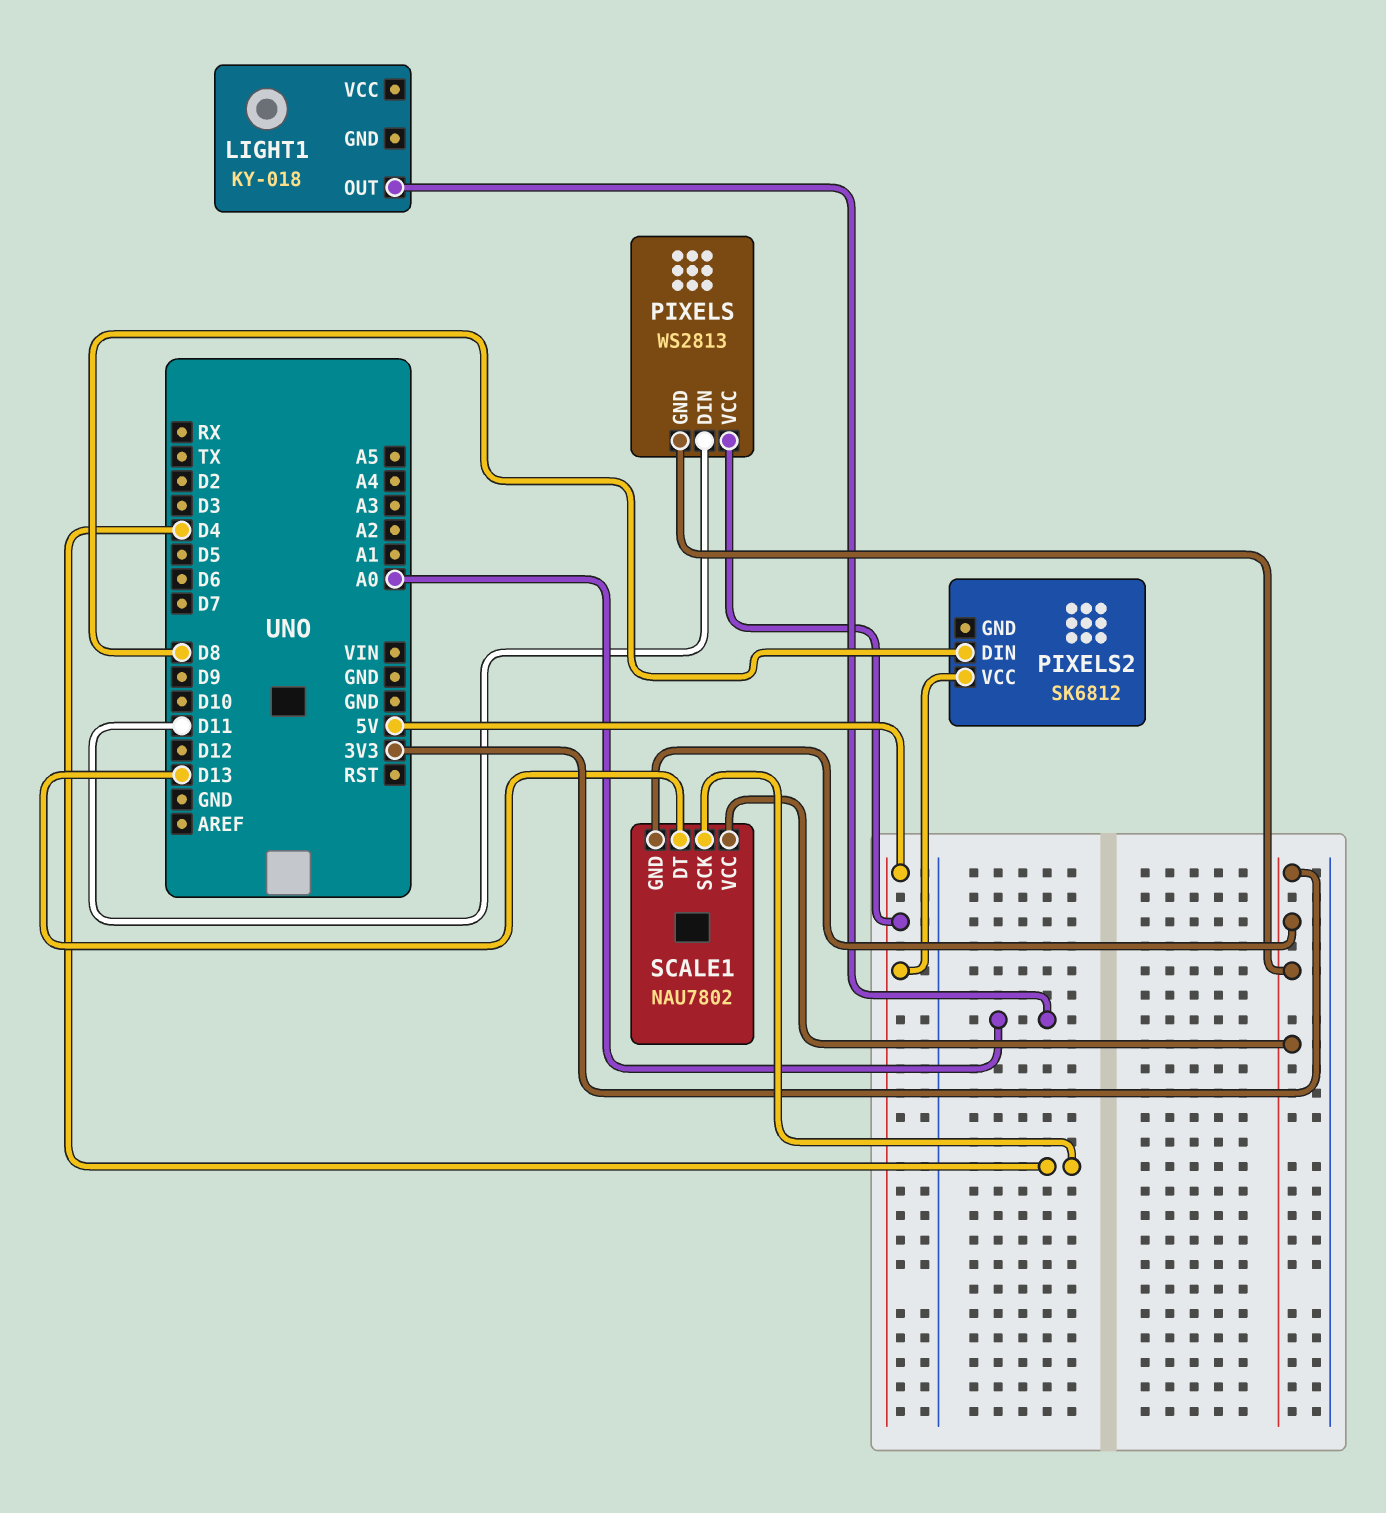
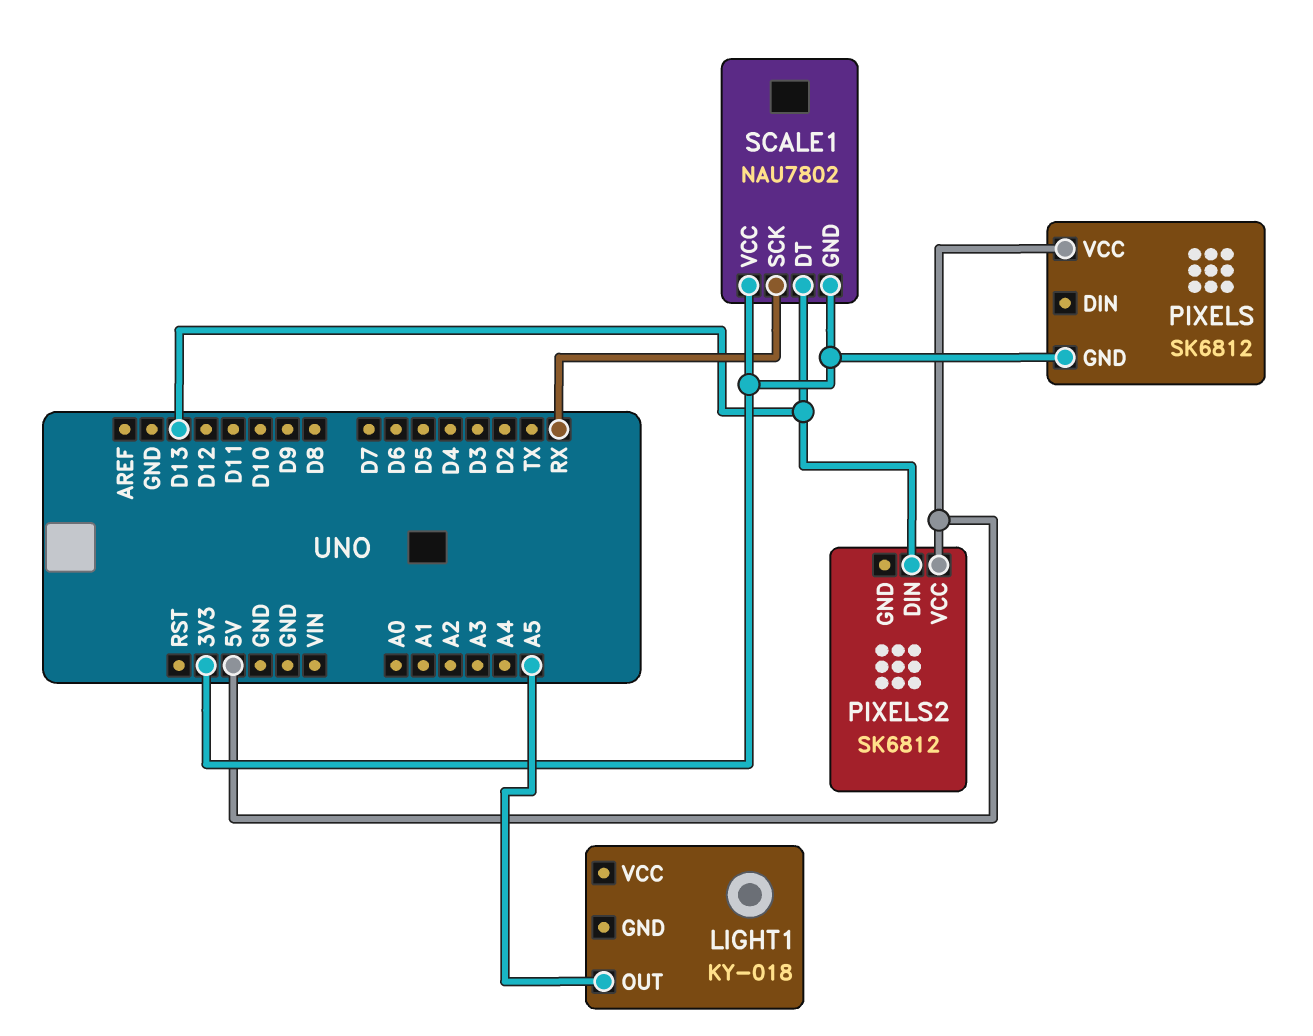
LIGHT1 pin OUT: A0 -> A5
PIXELS: WS2813 -> SK6812
PIXELS pin DIN: D11 -> none
PIXELS2 pin DIN: D8 -> D13
SCALE1 pin SCK: D4 -> RX

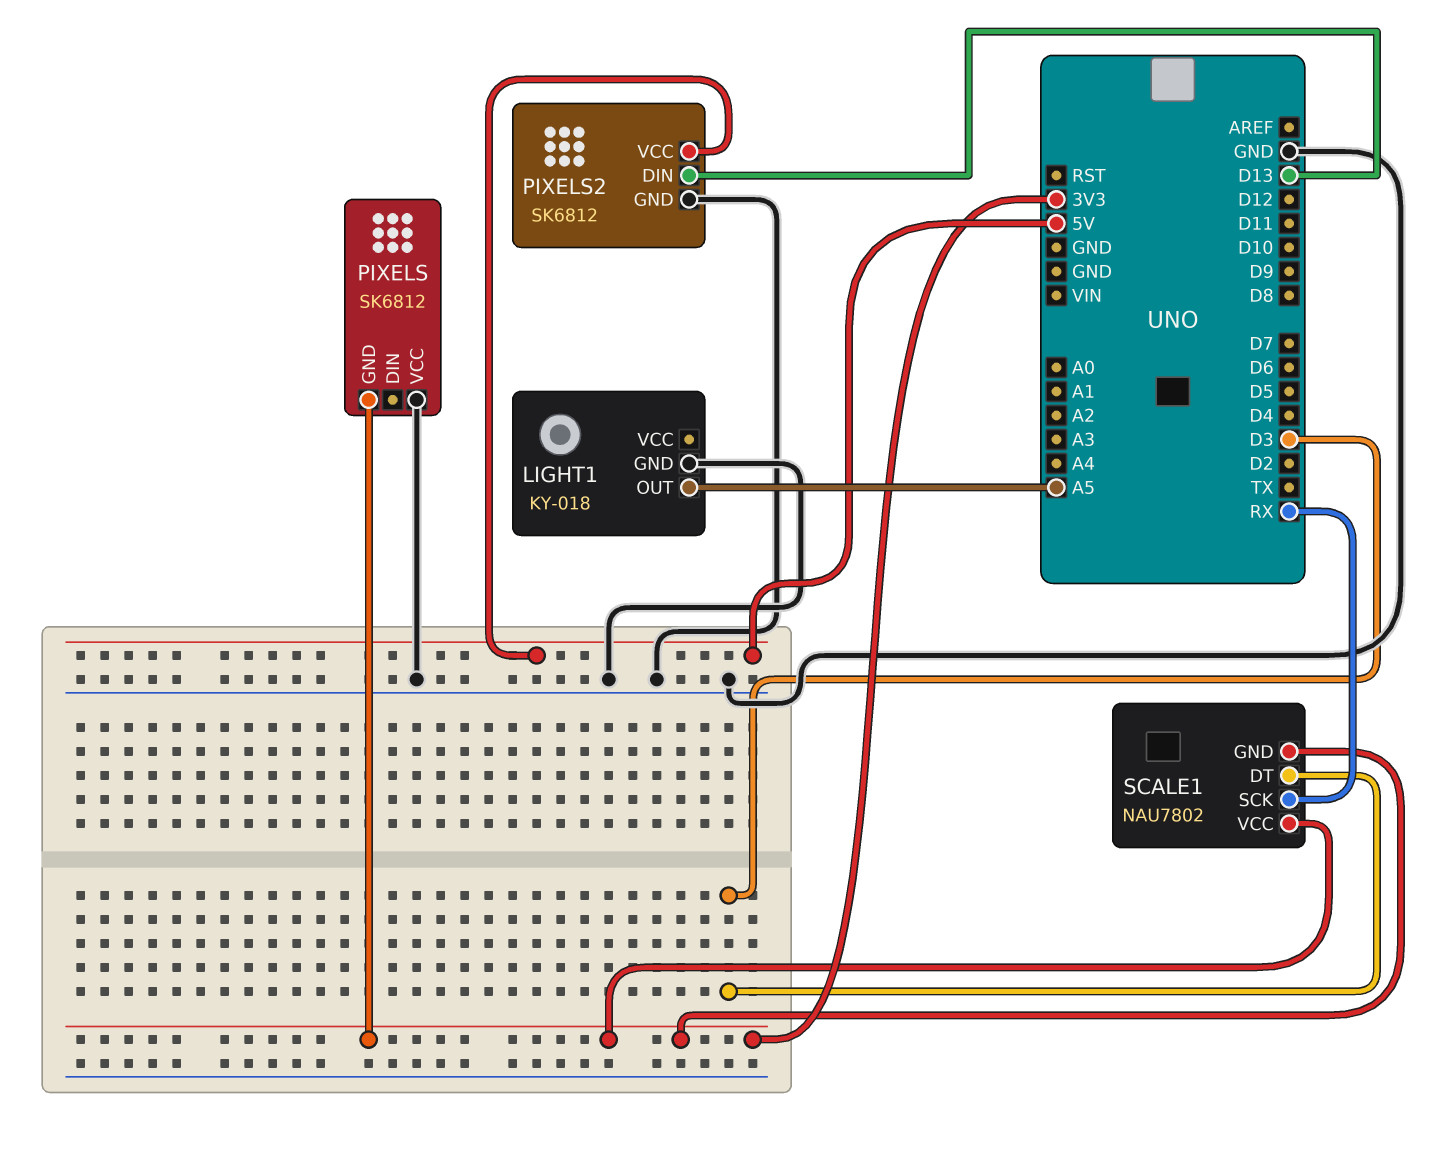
LIGHT1 pin GND: none -> GND
PIXELS pin VCC: 5V -> GND
PIXELS2 pin GND: none -> GND
SCALE1 pin DT: D13 -> D3

